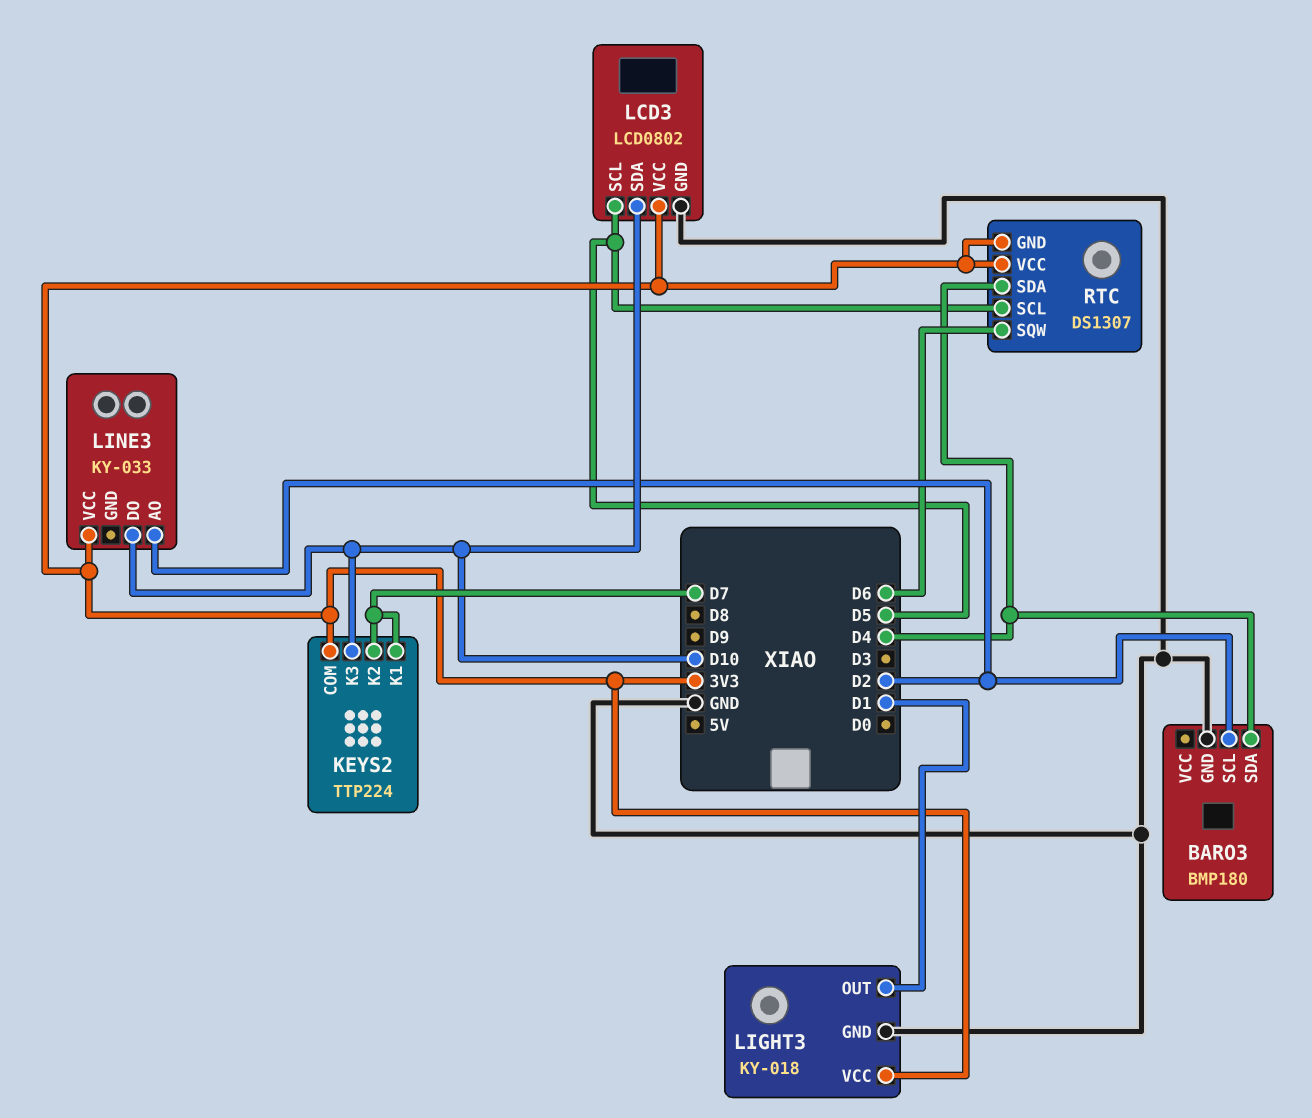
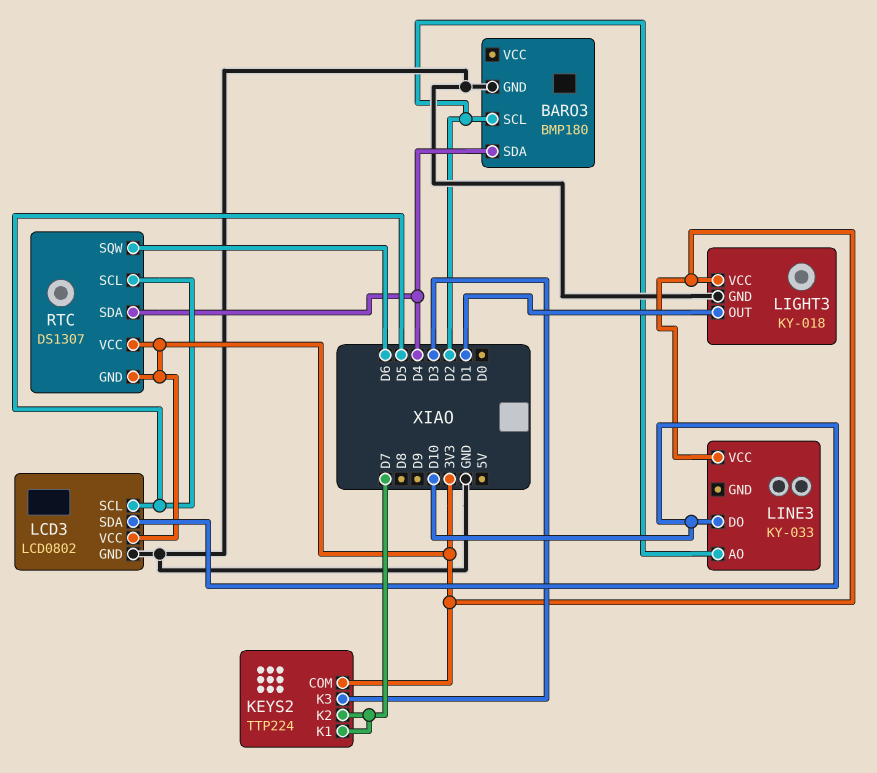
KEYS2 pin K3: D10 -> D3

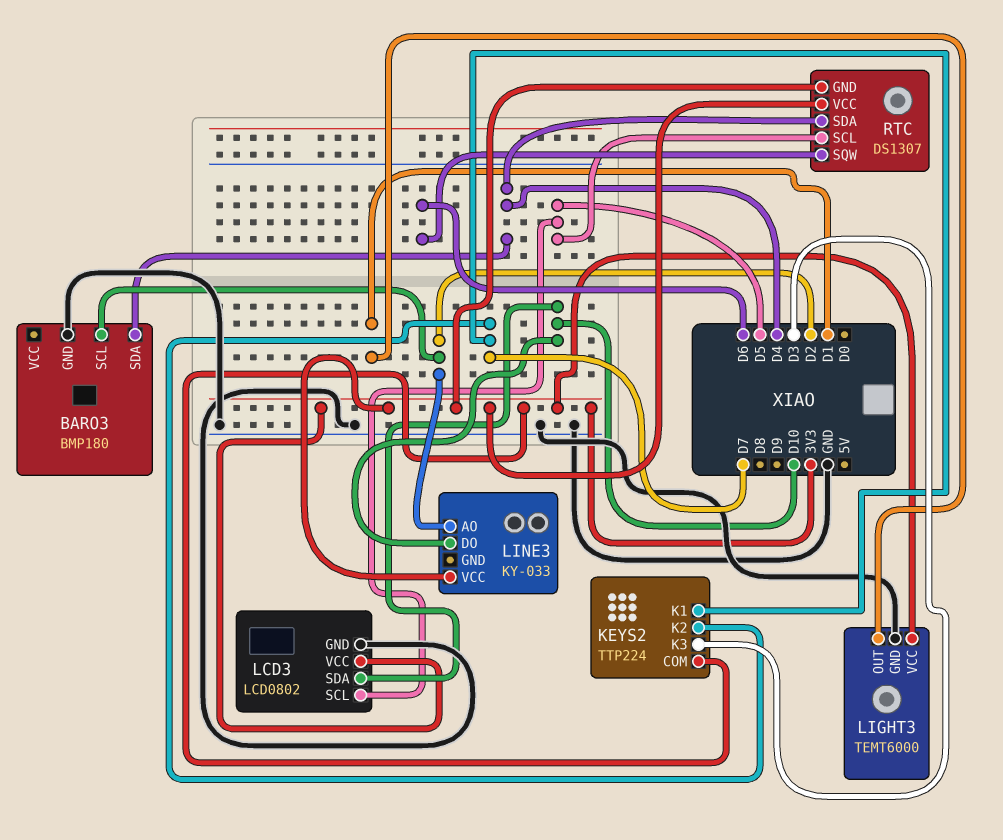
LIGHT3: KY-018 -> TEMT6000

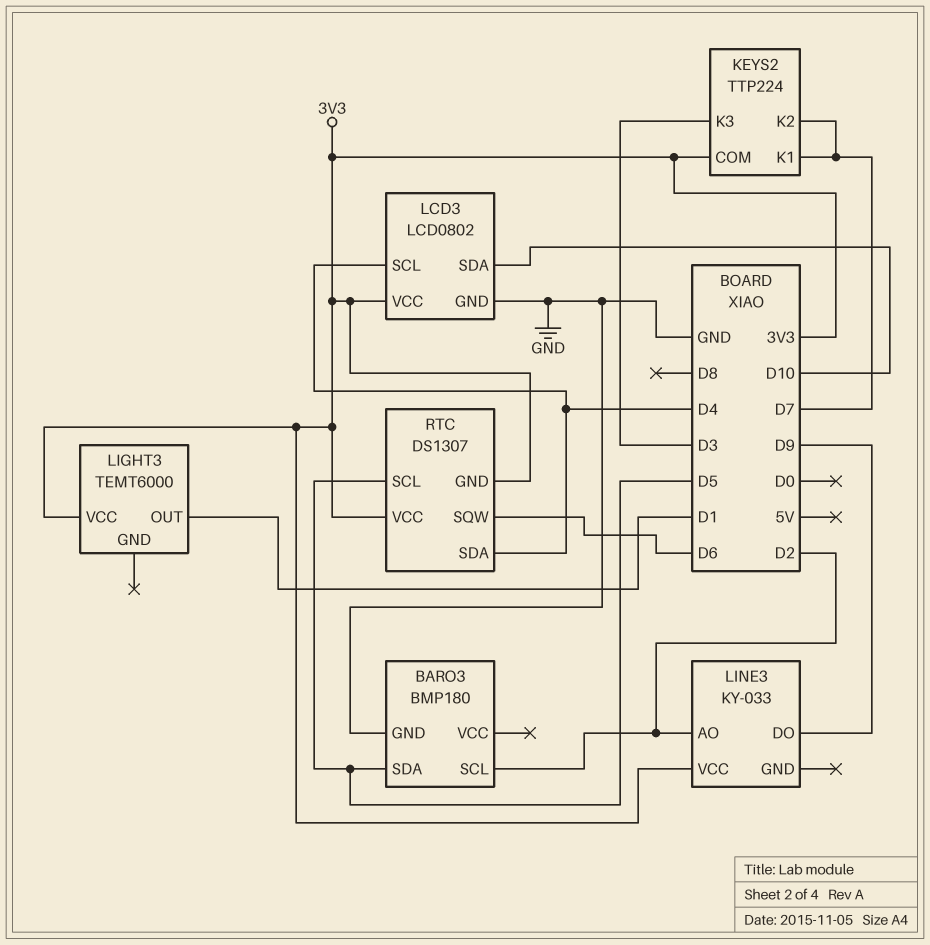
BARO3 pin SDA: D4 -> D5
LCD3 pin SCL: D5 -> D4
LIGHT3 pin GND: GND -> none
LINE3 pin DO: D10 -> D9

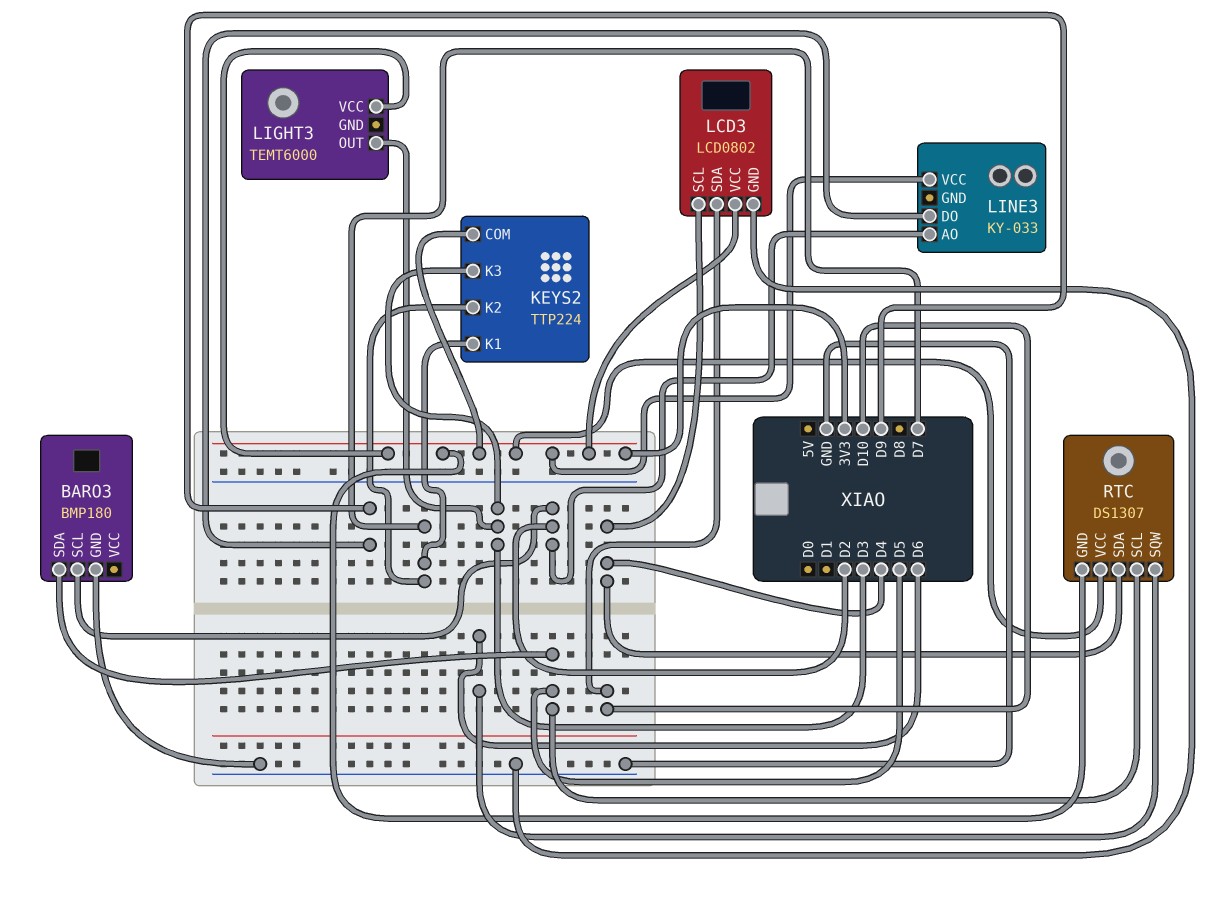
LIGHT3 pin OUT: D1 -> D3

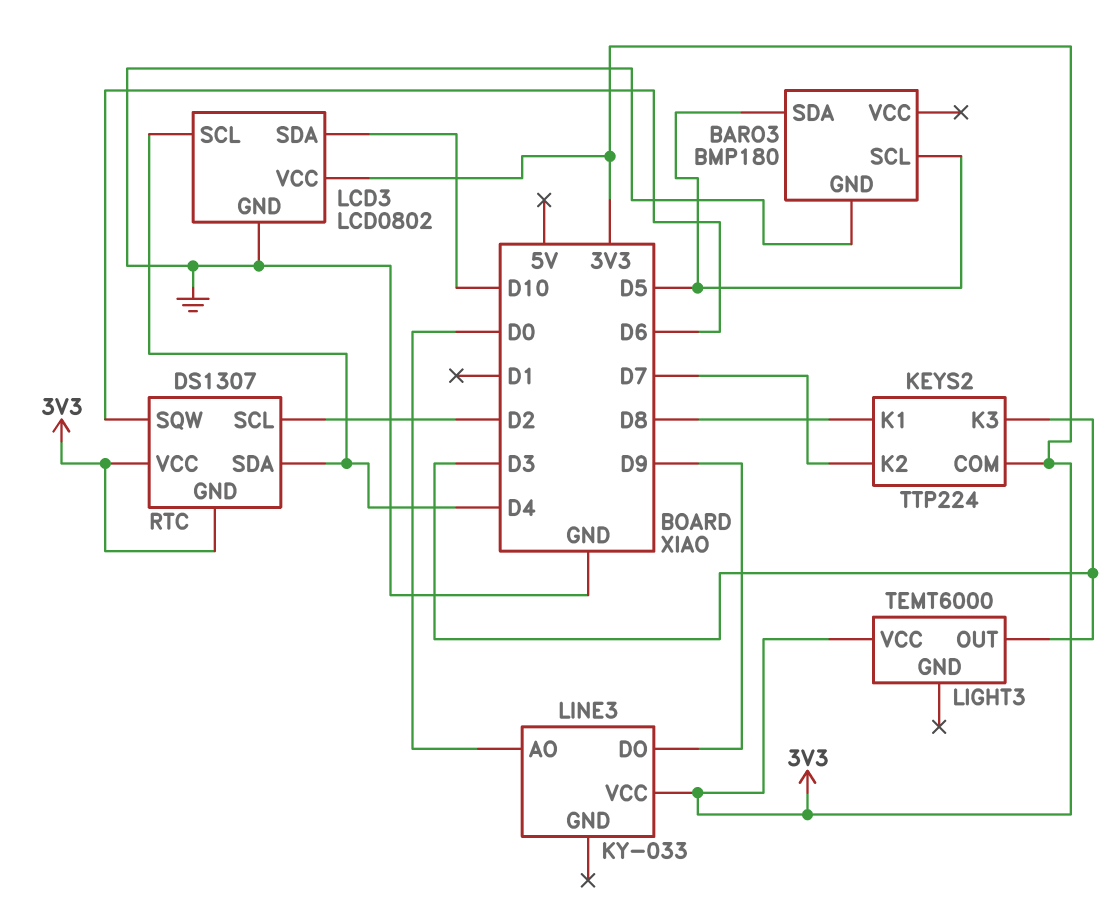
BARO3 pin SCL: D2 -> D5
KEYS2 pin K1: D7 -> D8
LINE3 pin AO: D2 -> D0
RTC pin SCL: D5 -> D2

